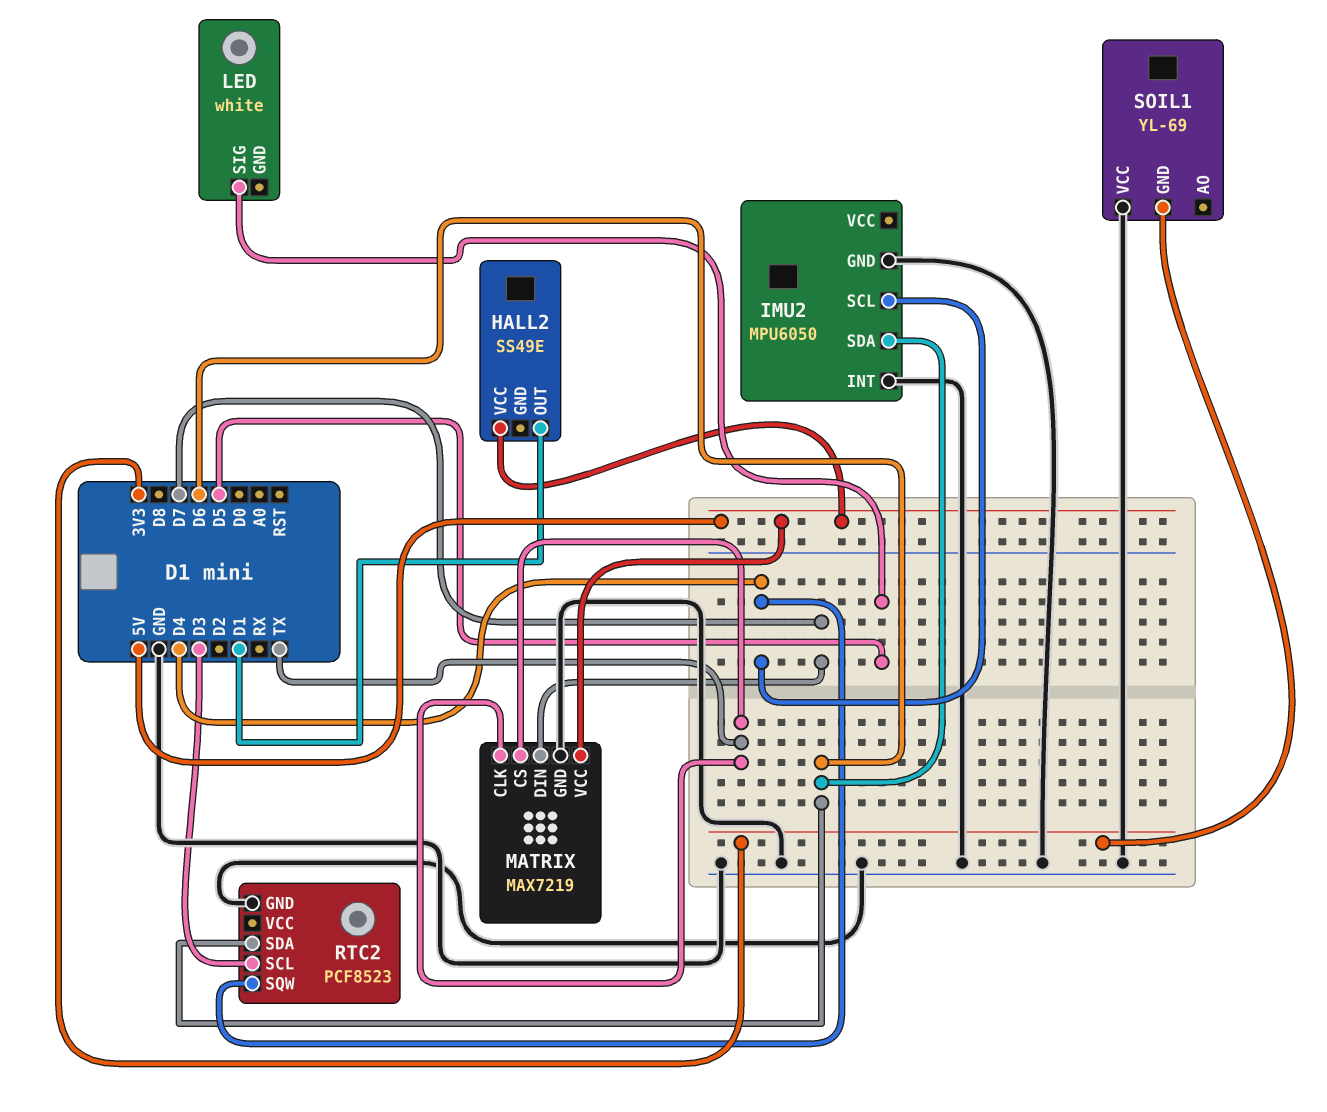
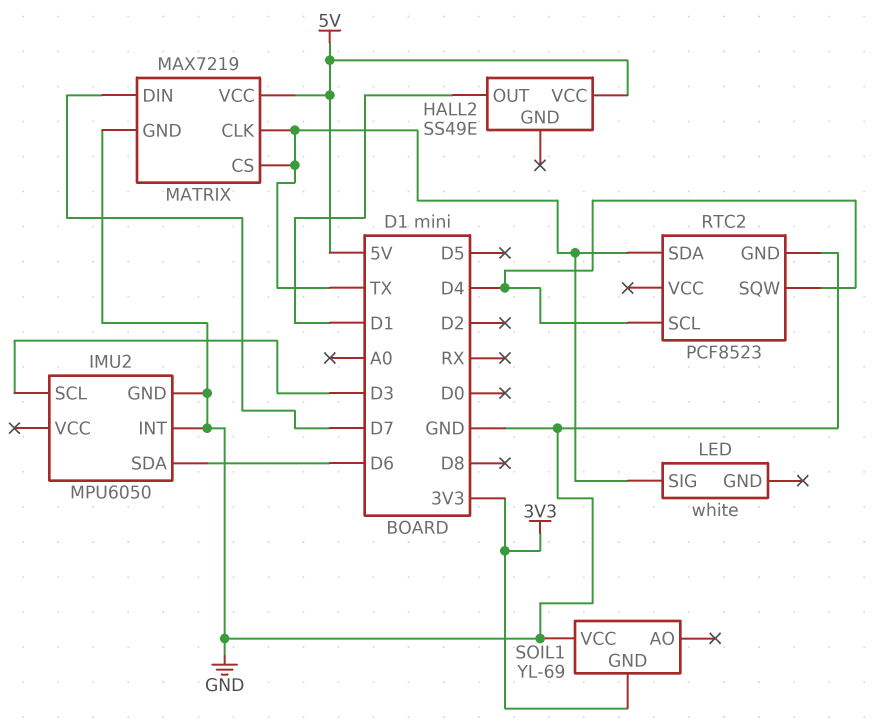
IMU2 pin SCL: D4 -> D3
LED pin SIG: D5 -> TX
RTC2 pin SCL: D3 -> D4
RTC2 pin SDA: D6 -> TX

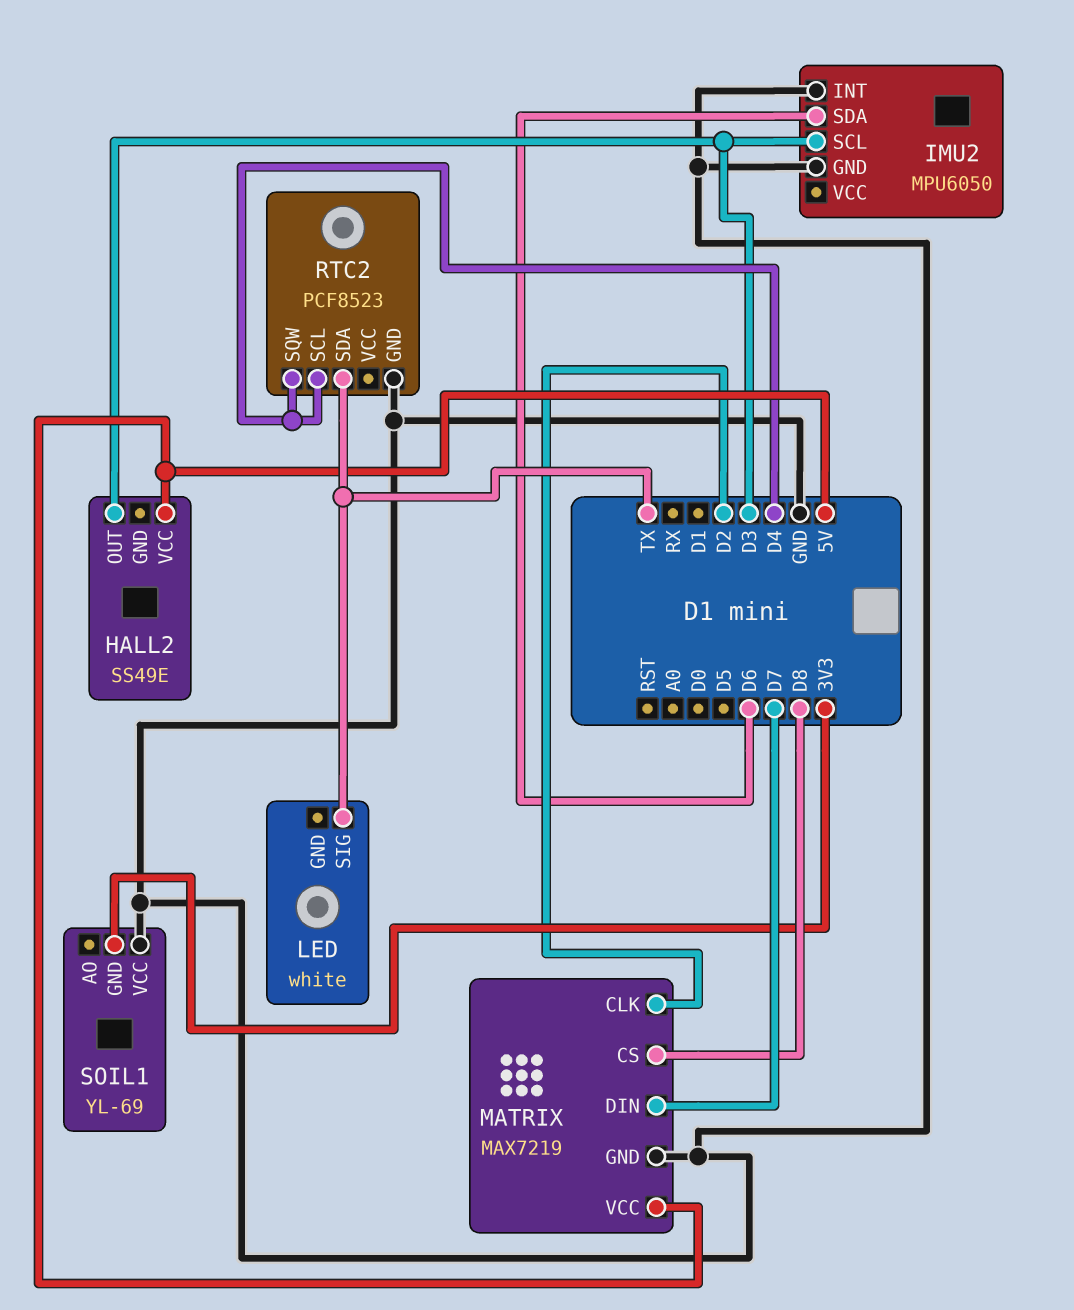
HALL2 pin OUT: D1 -> D3
MATRIX pin CLK: TX -> D2
MATRIX pin CS: TX -> D8

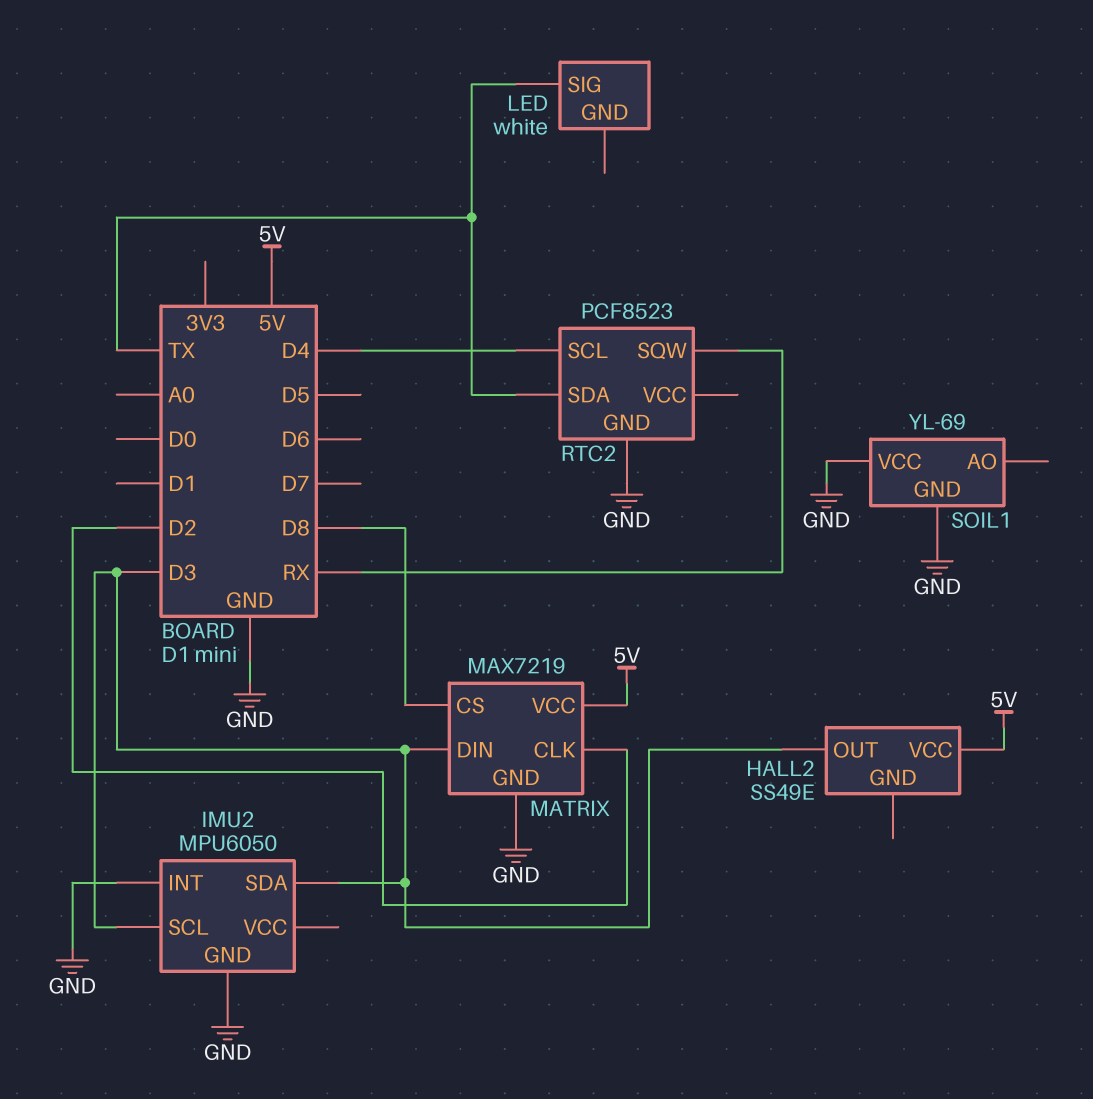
IMU2 pin SDA: D6 -> D3
MATRIX pin DIN: D7 -> D3
RTC2 pin SQW: D4 -> RX
SOIL1 pin GND: 3V3 -> GND

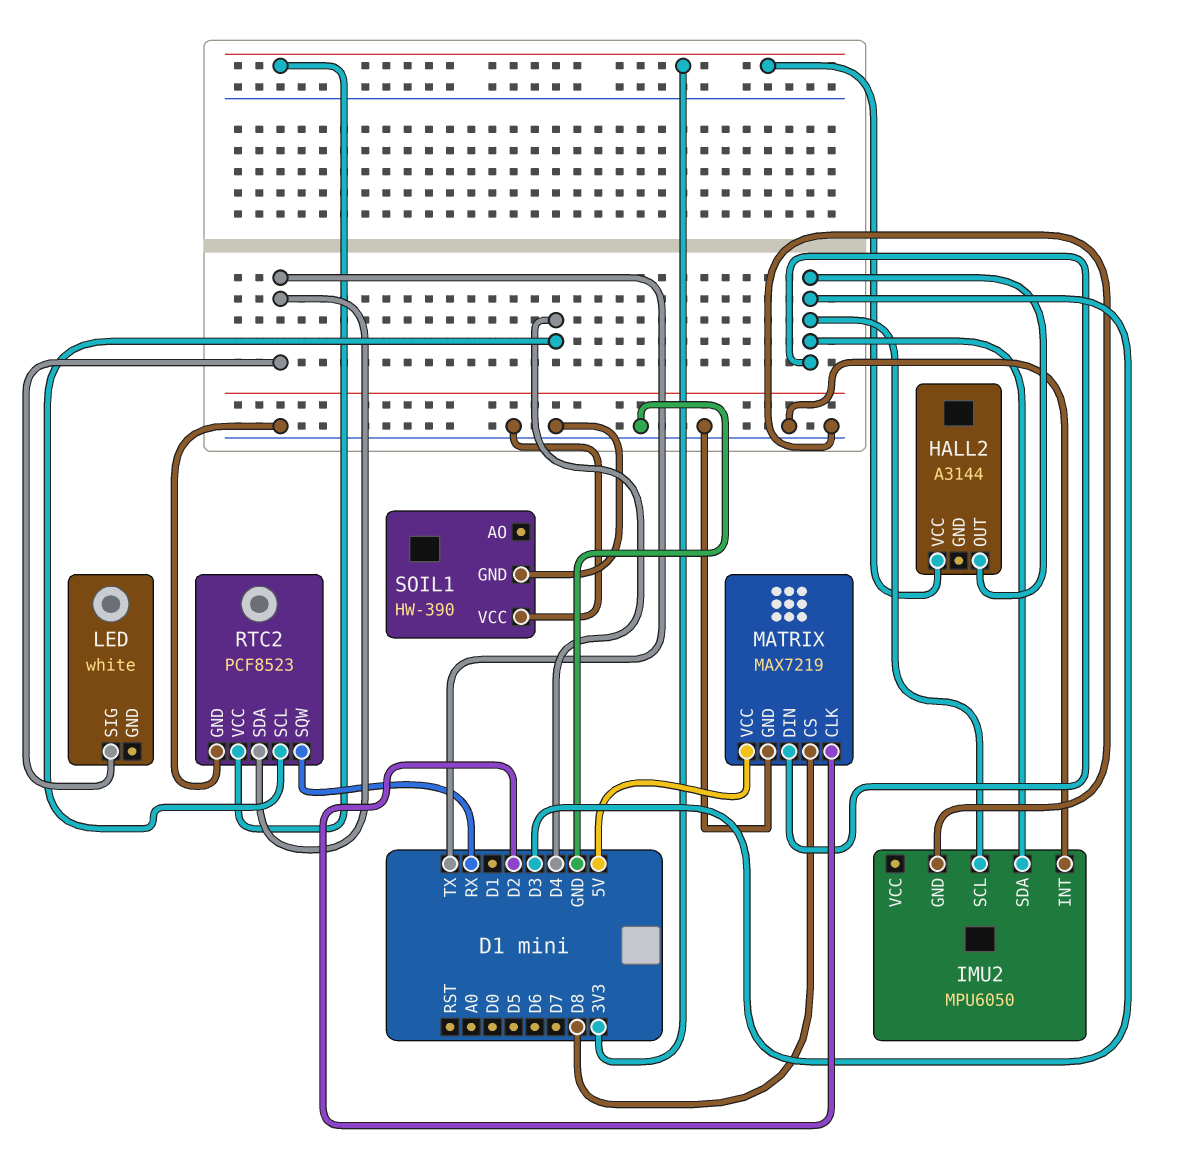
HALL2: SS49E -> A3144
HALL2 pin VCC: 5V -> 3V3
RTC2 pin VCC: none -> 3V3
SOIL1: YL-69 -> HW-390

